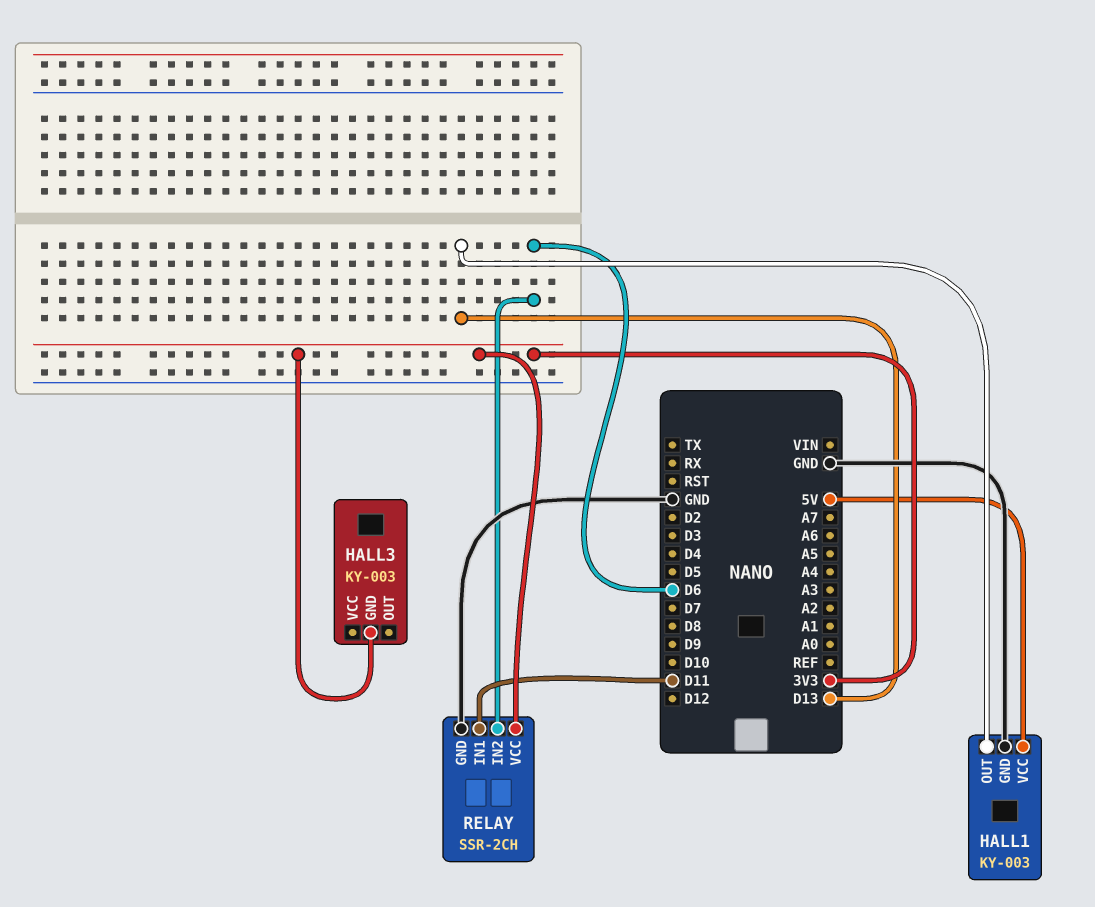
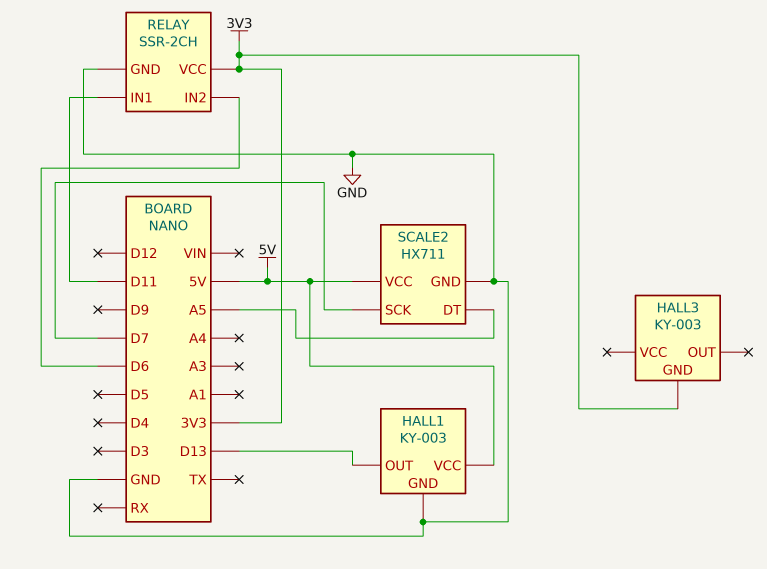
SCALE2: none -> HX711
SCALE2 pin DT: none -> A5
SCALE2 pin GND: none -> GND
SCALE2 pin SCK: none -> D7
SCALE2 pin VCC: none -> 5V

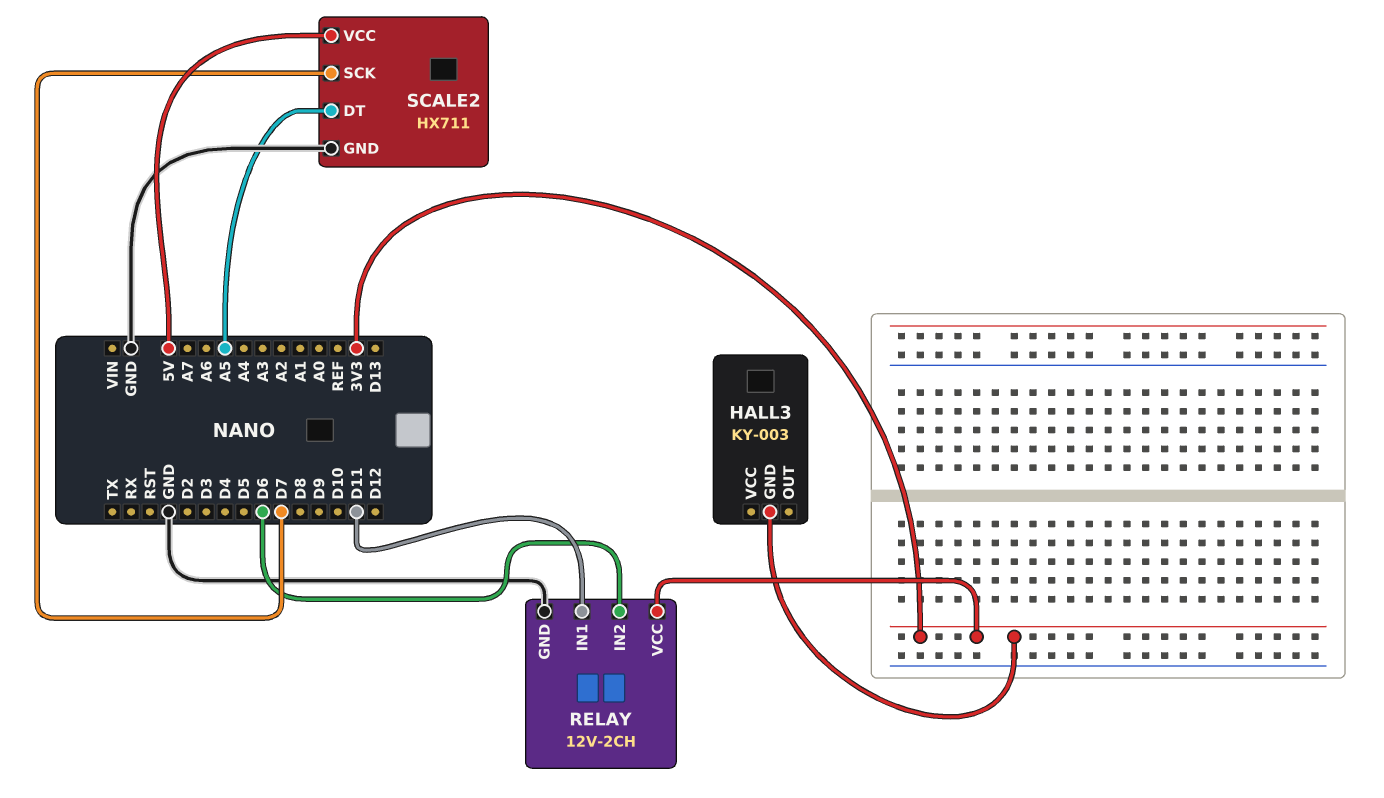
HALL1: KY-003 -> none
HALL1 pin GND: GND -> none
HALL1 pin OUT: D13 -> none
HALL1 pin VCC: 5V -> none
RELAY: SSR-2CH -> 12V-2CH

